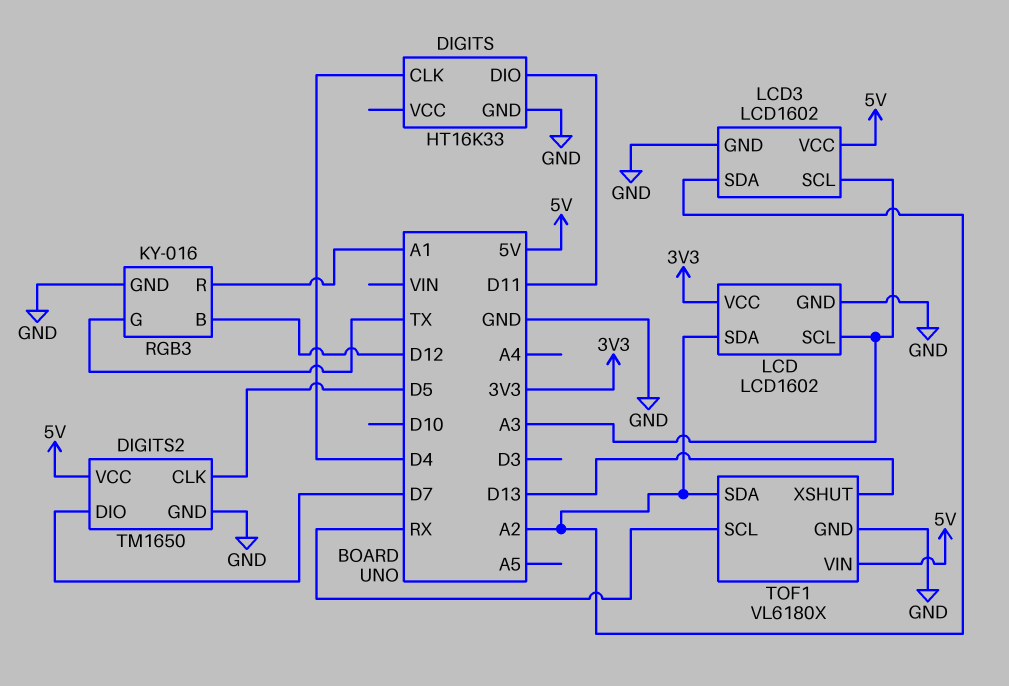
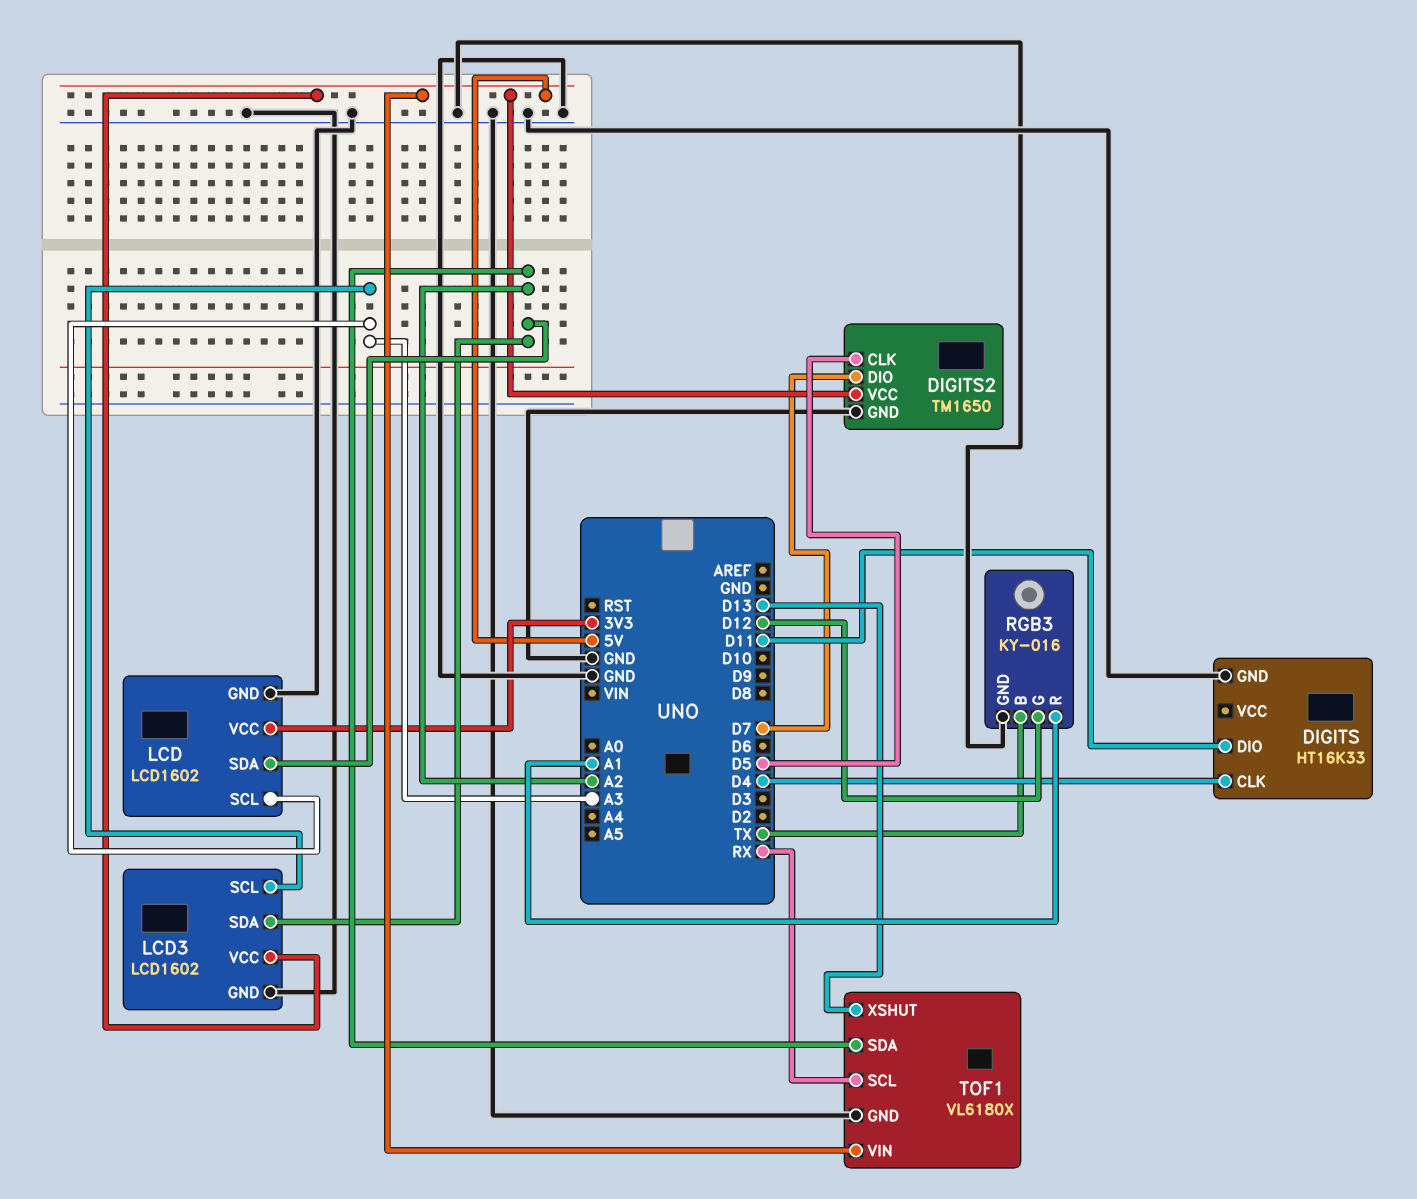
RGB3 pin B: D12 -> TX
RGB3 pin G: TX -> D12

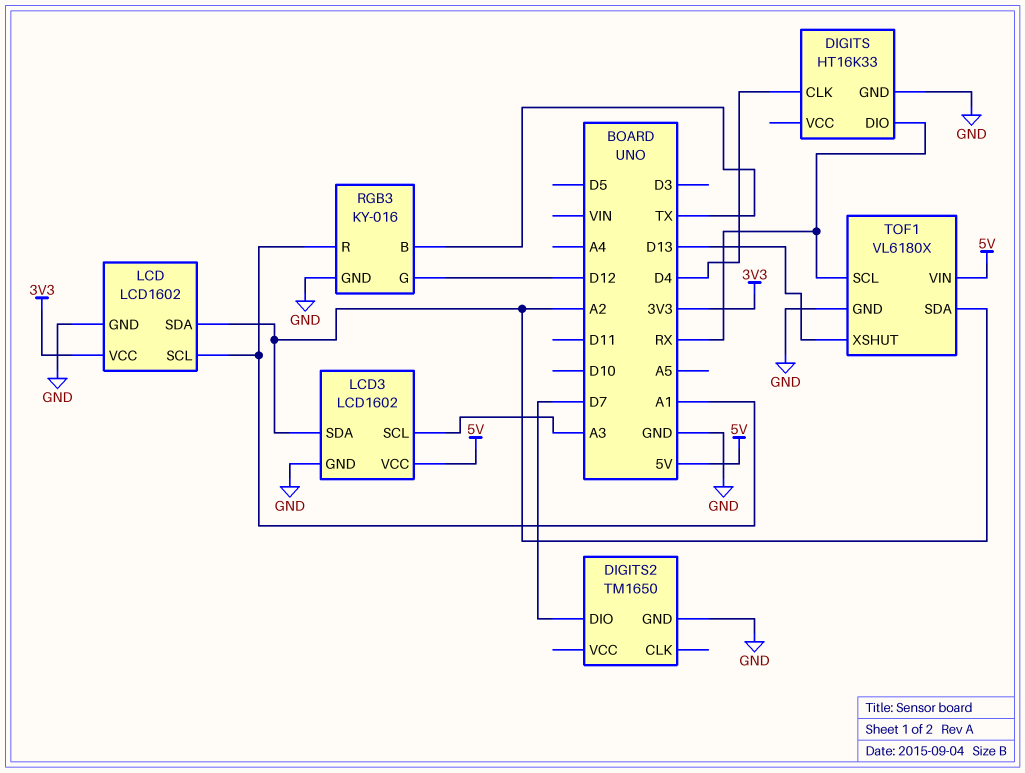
DIGITS pin DIO: D11 -> RX
DIGITS2 pin CLK: D5 -> none
DIGITS2 pin VCC: 5V -> none
LCD pin SCL: A3 -> A1

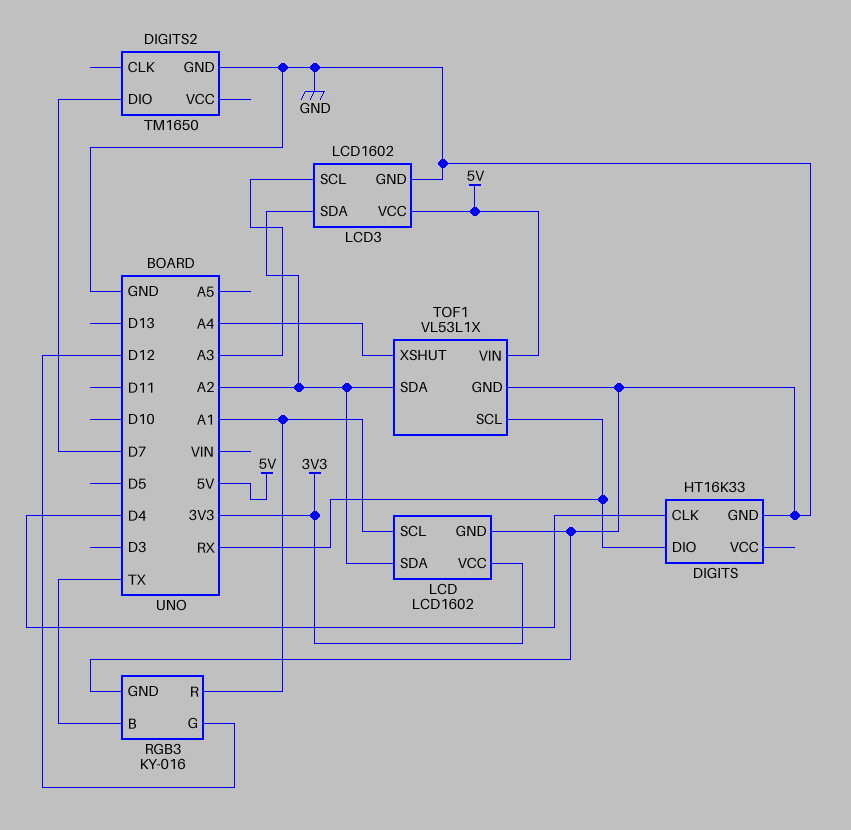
TOF1: VL6180X -> VL53L1X
TOF1 pin XSHUT: D13 -> A4

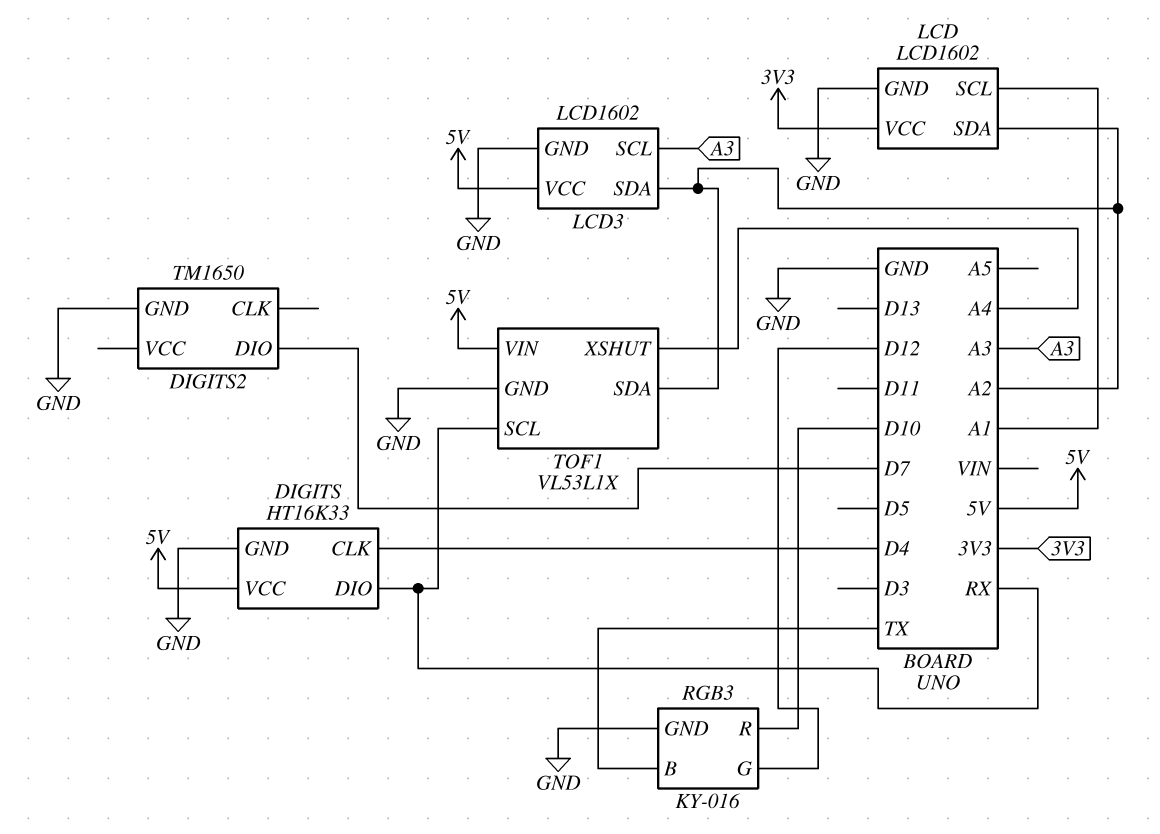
DIGITS pin VCC: none -> 5V
RGB3 pin R: A1 -> D10

